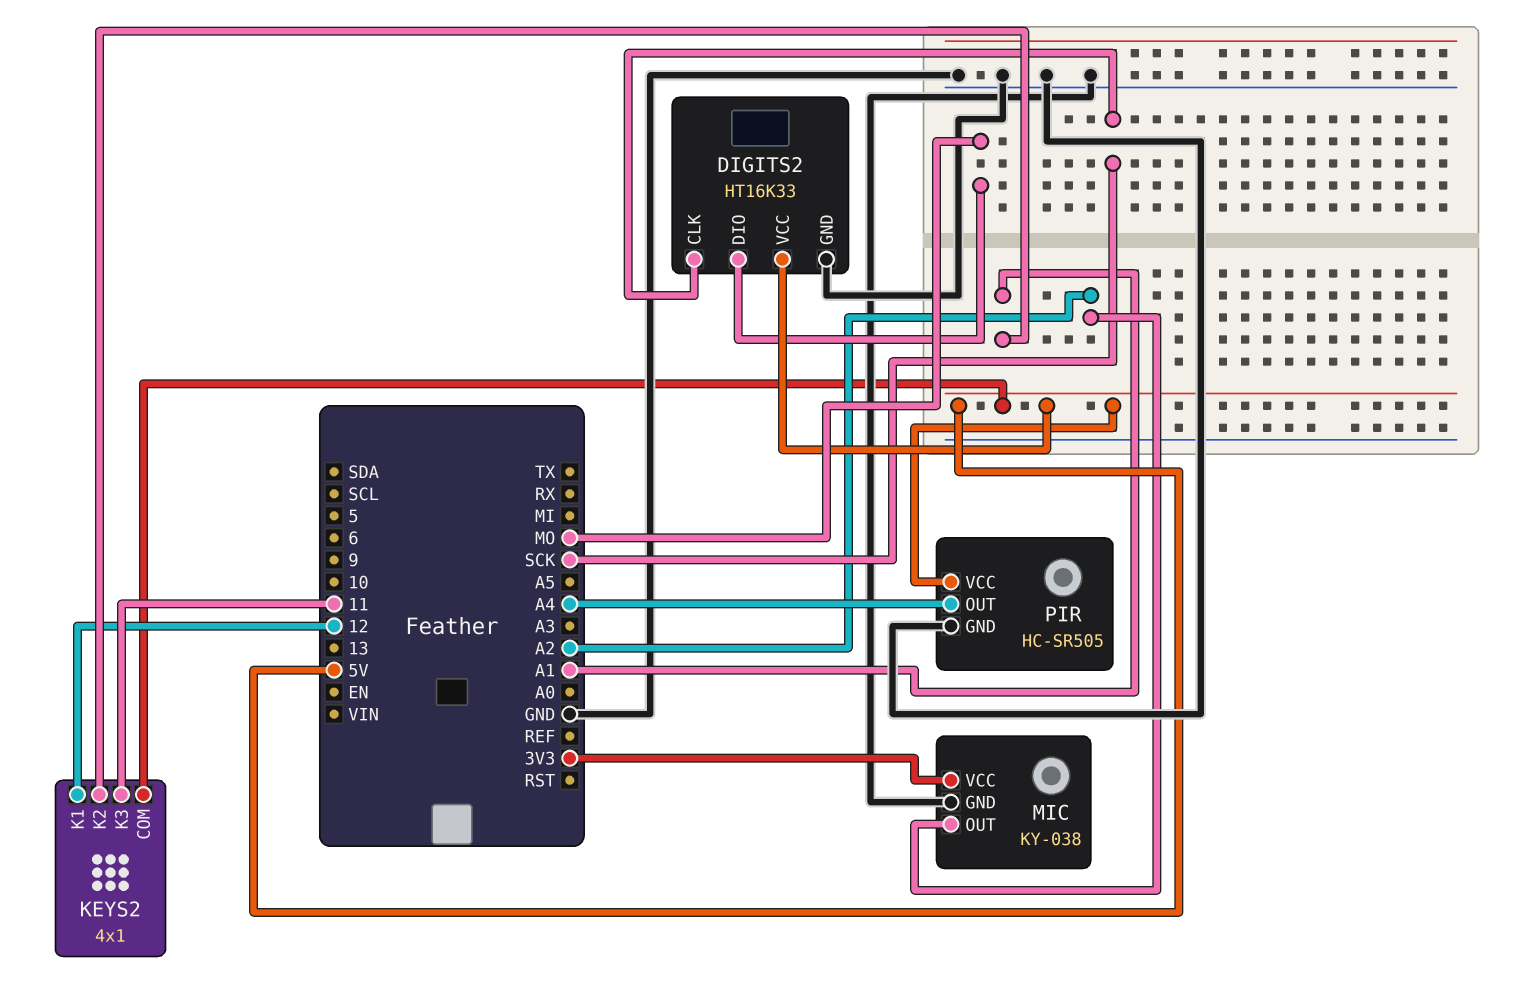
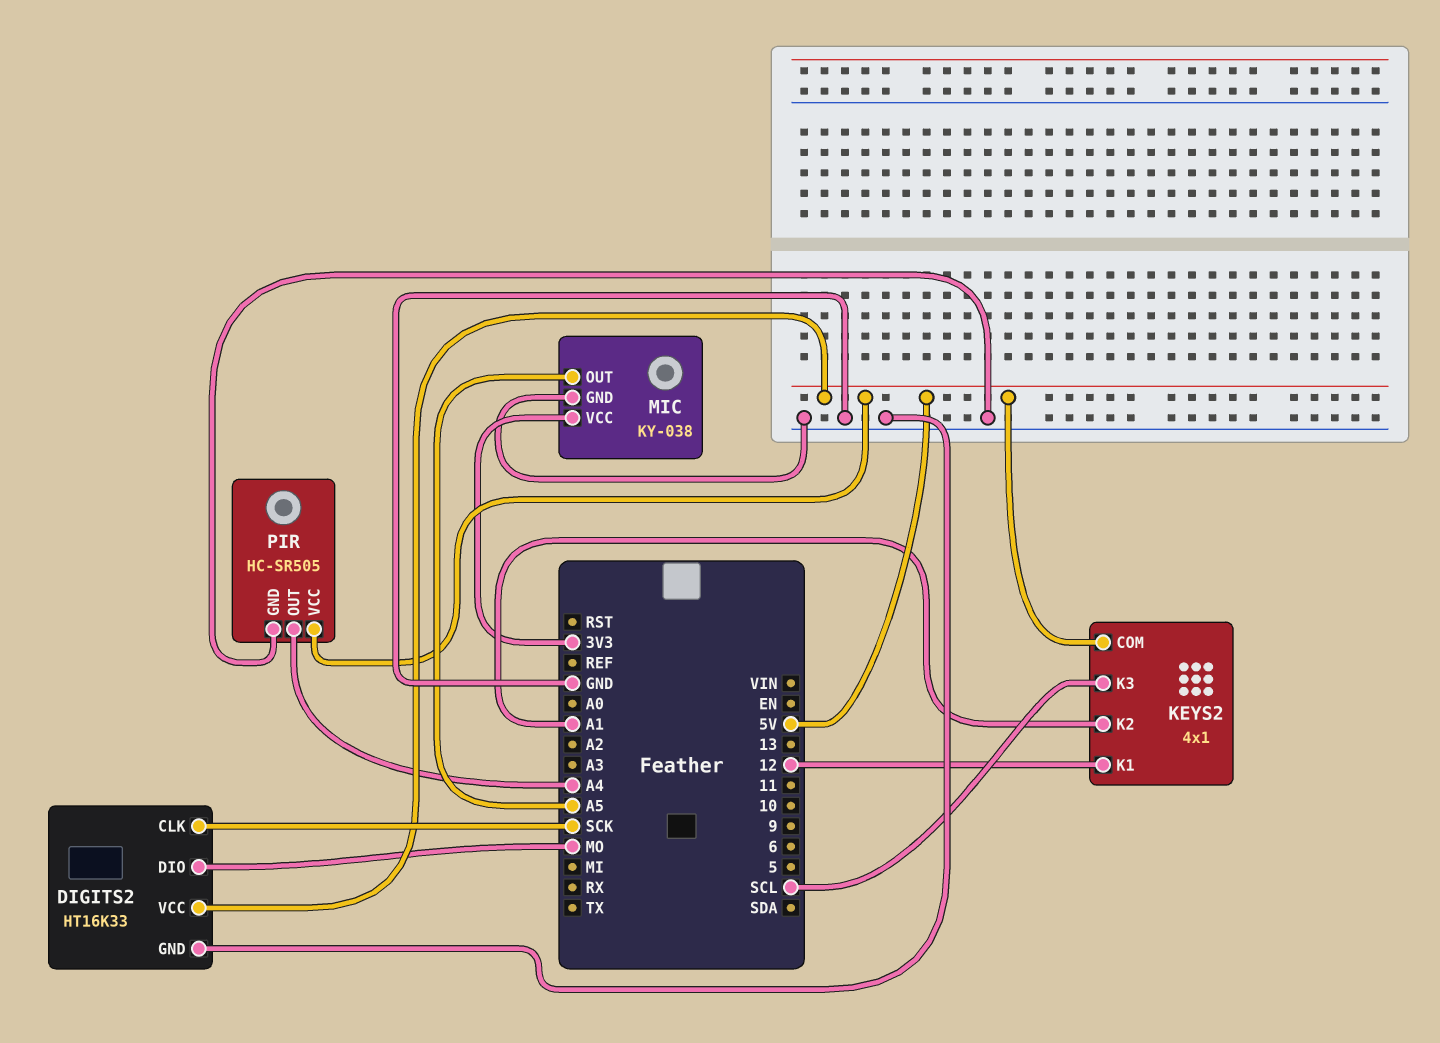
KEYS2 pin K3: 11 -> SCL
MIC pin OUT: A2 -> A5

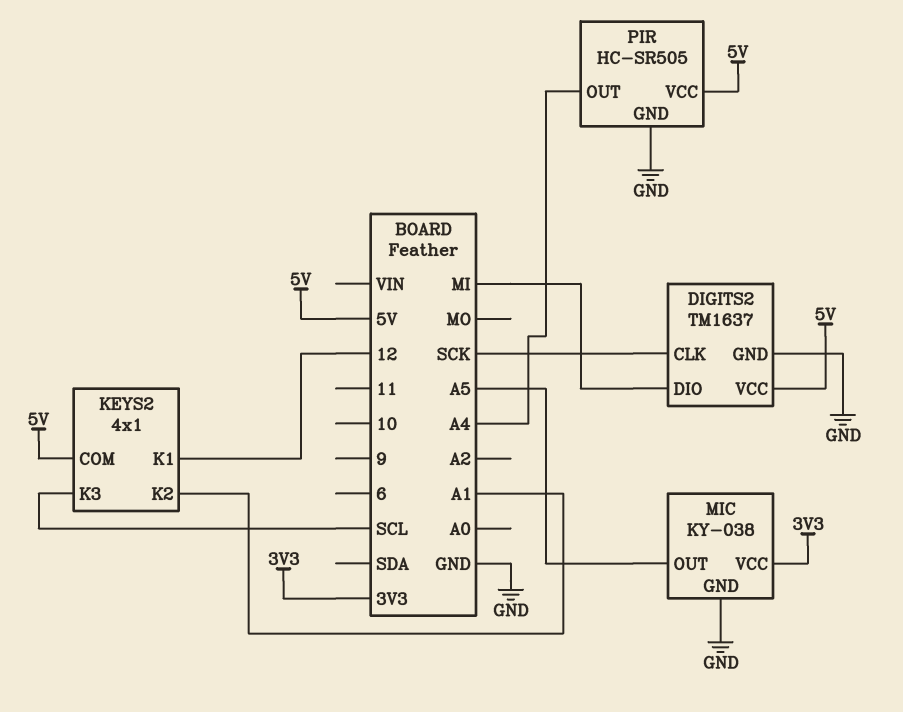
DIGITS2: HT16K33 -> TM1637
DIGITS2 pin DIO: MO -> MI

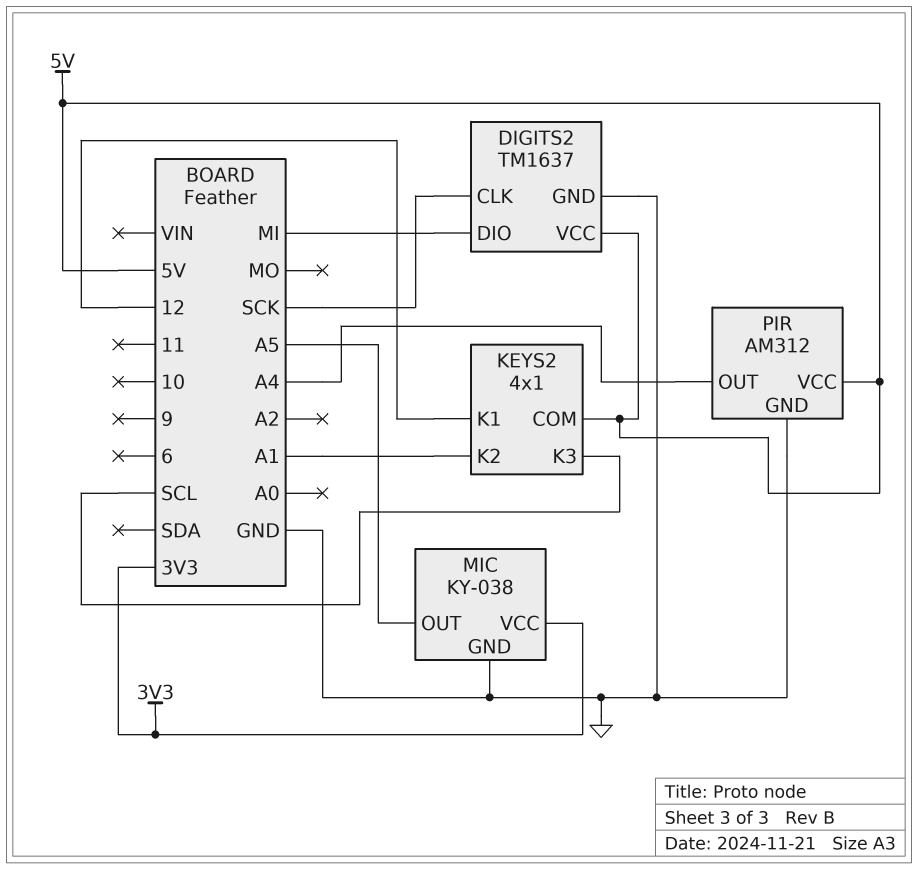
PIR: HC-SR505 -> AM312

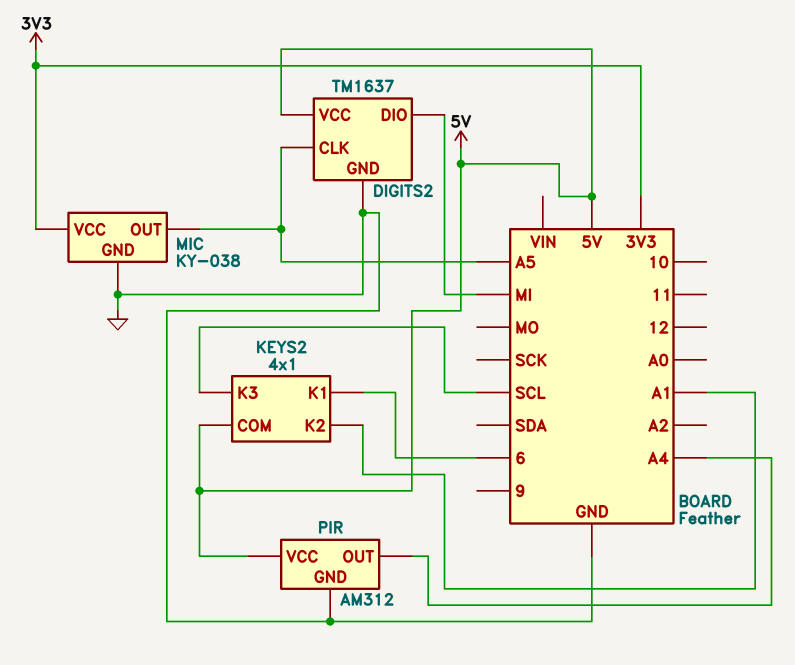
DIGITS2 pin CLK: SCK -> A5
KEYS2 pin K1: 12 -> 6

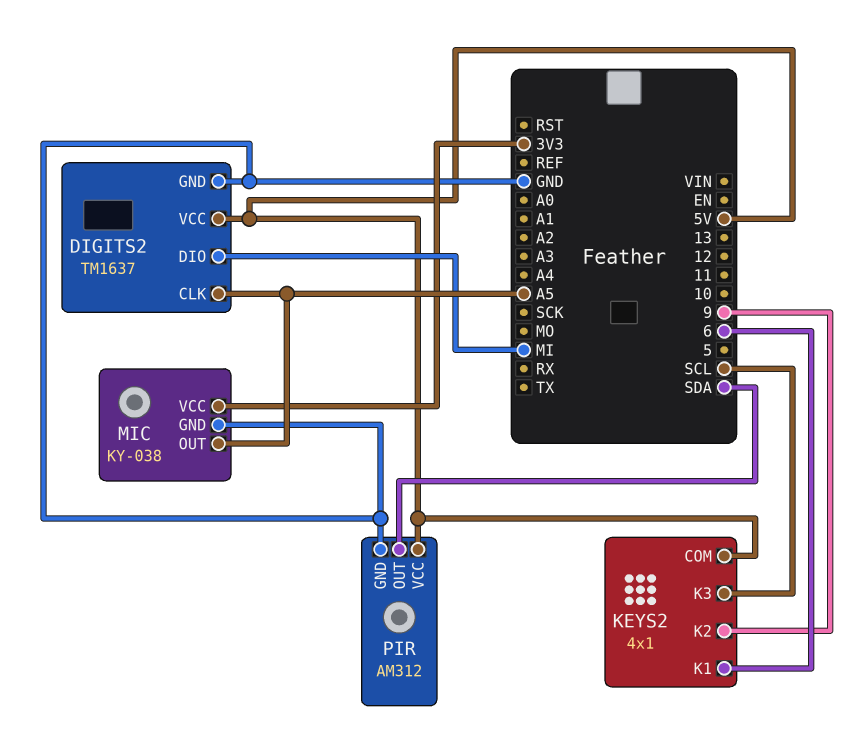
KEYS2 pin K2: A1 -> 9
PIR pin OUT: A4 -> SDA

